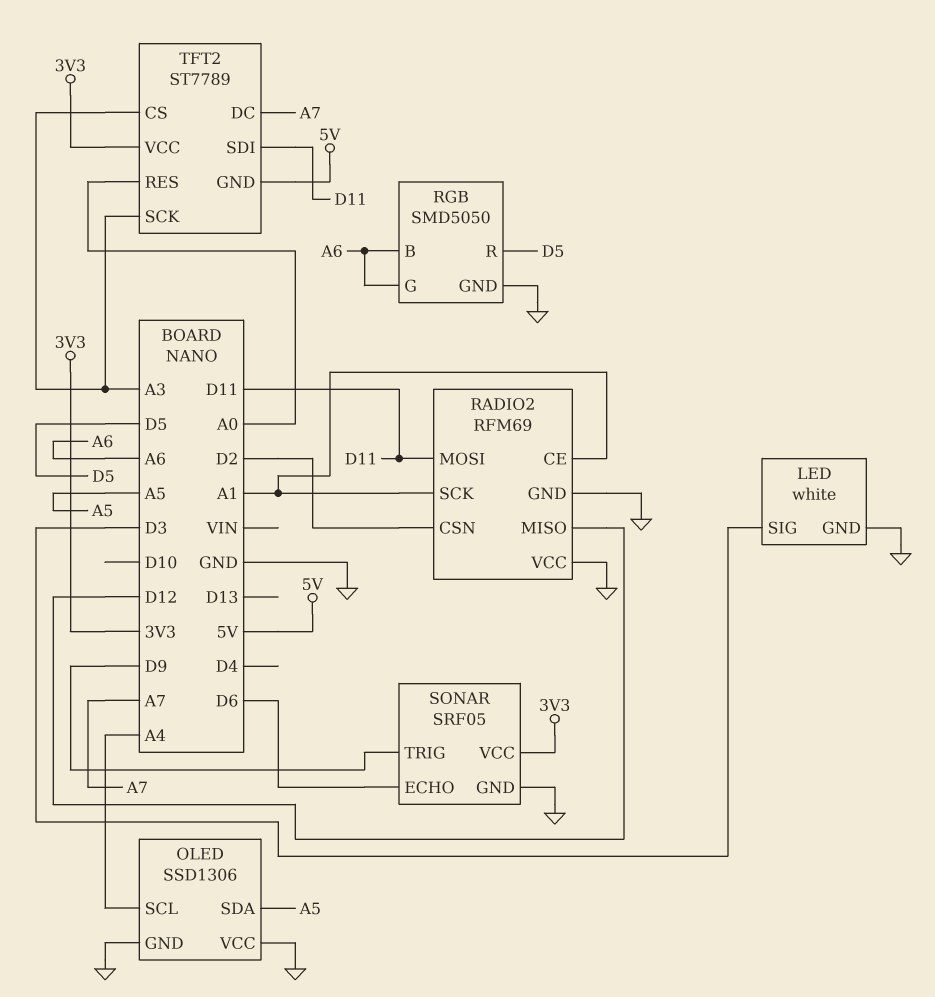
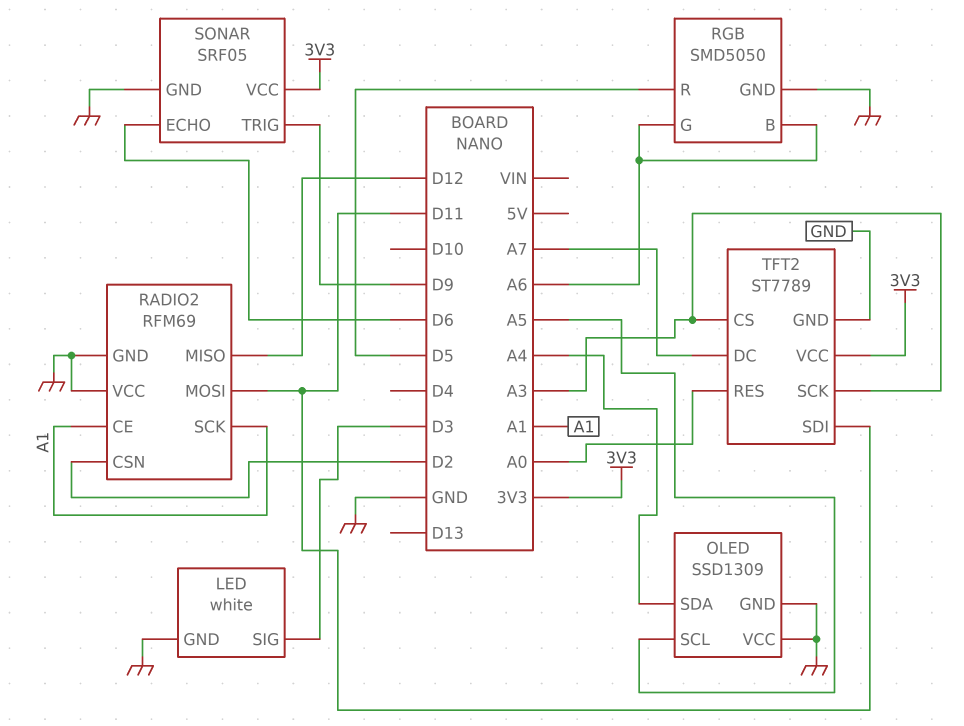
OLED: SSD1306 -> SSD1309
OLED pin SCL: A4 -> A5
OLED pin SDA: A5 -> A4
TFT2 pin GND: 5V -> GND

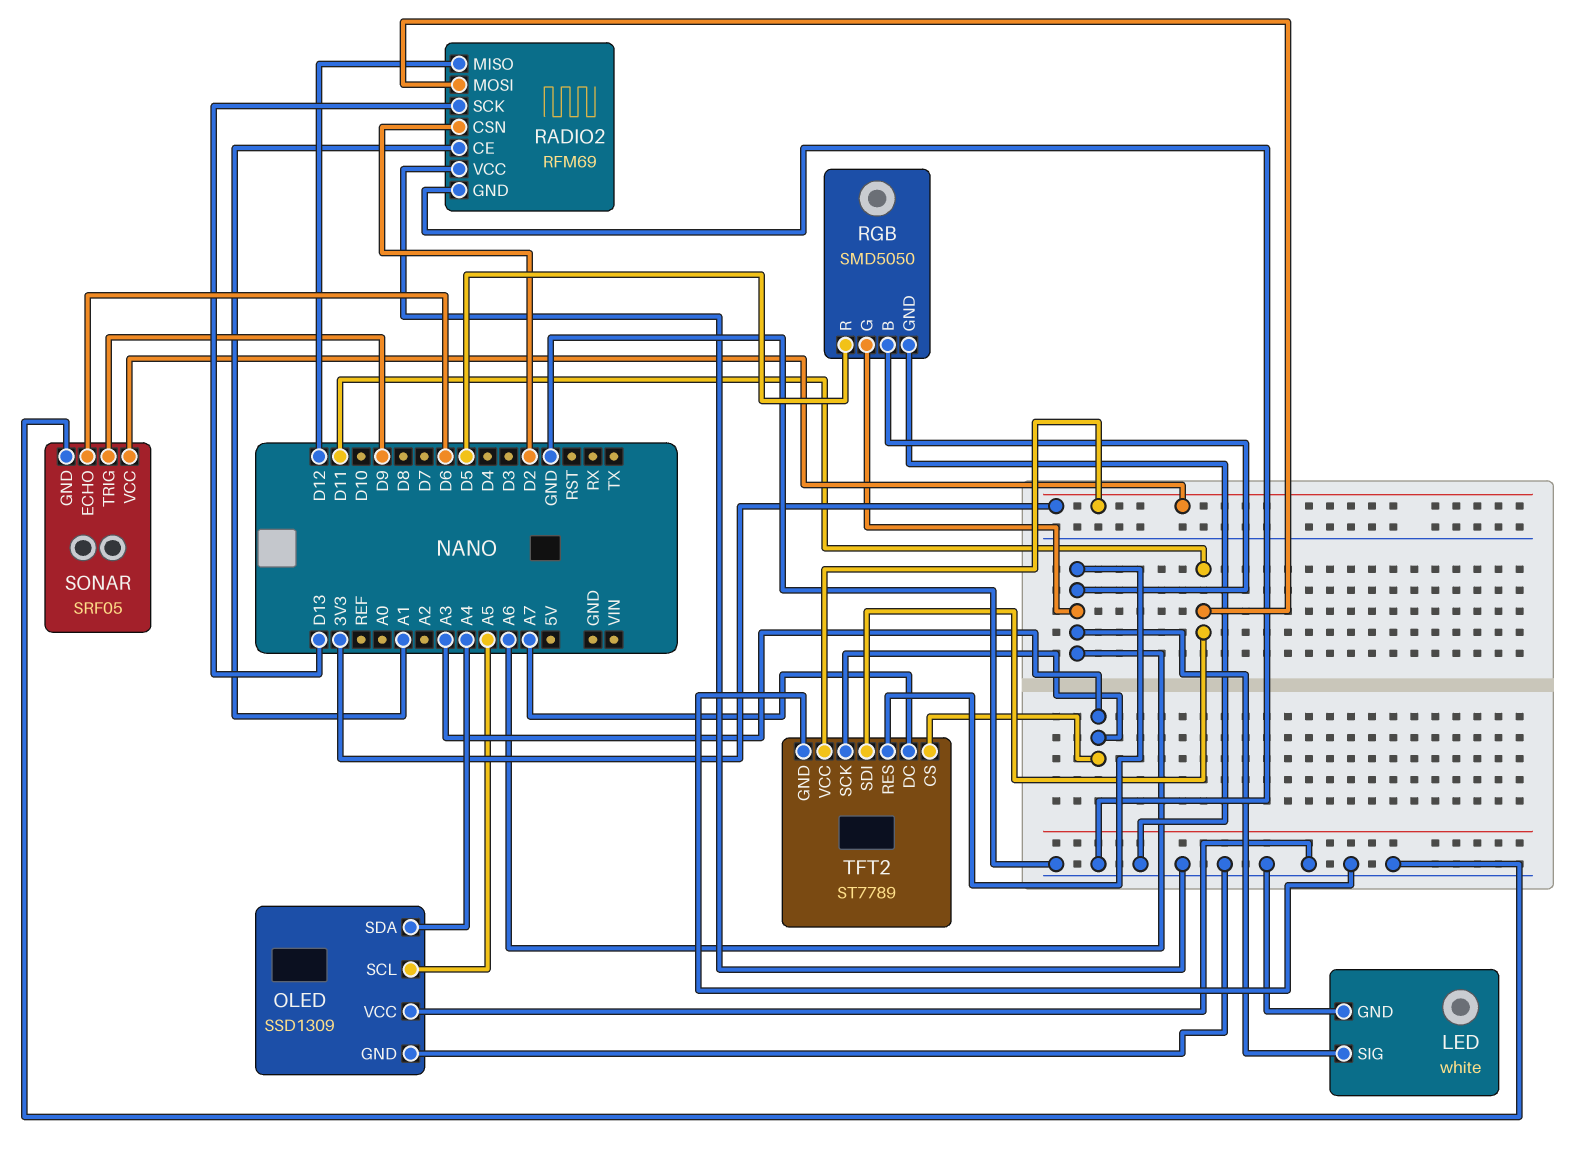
LED pin SIG: D3 -> A6
RADIO2 pin SCK: A1 -> D13
TFT2 pin RES: A0 -> A6

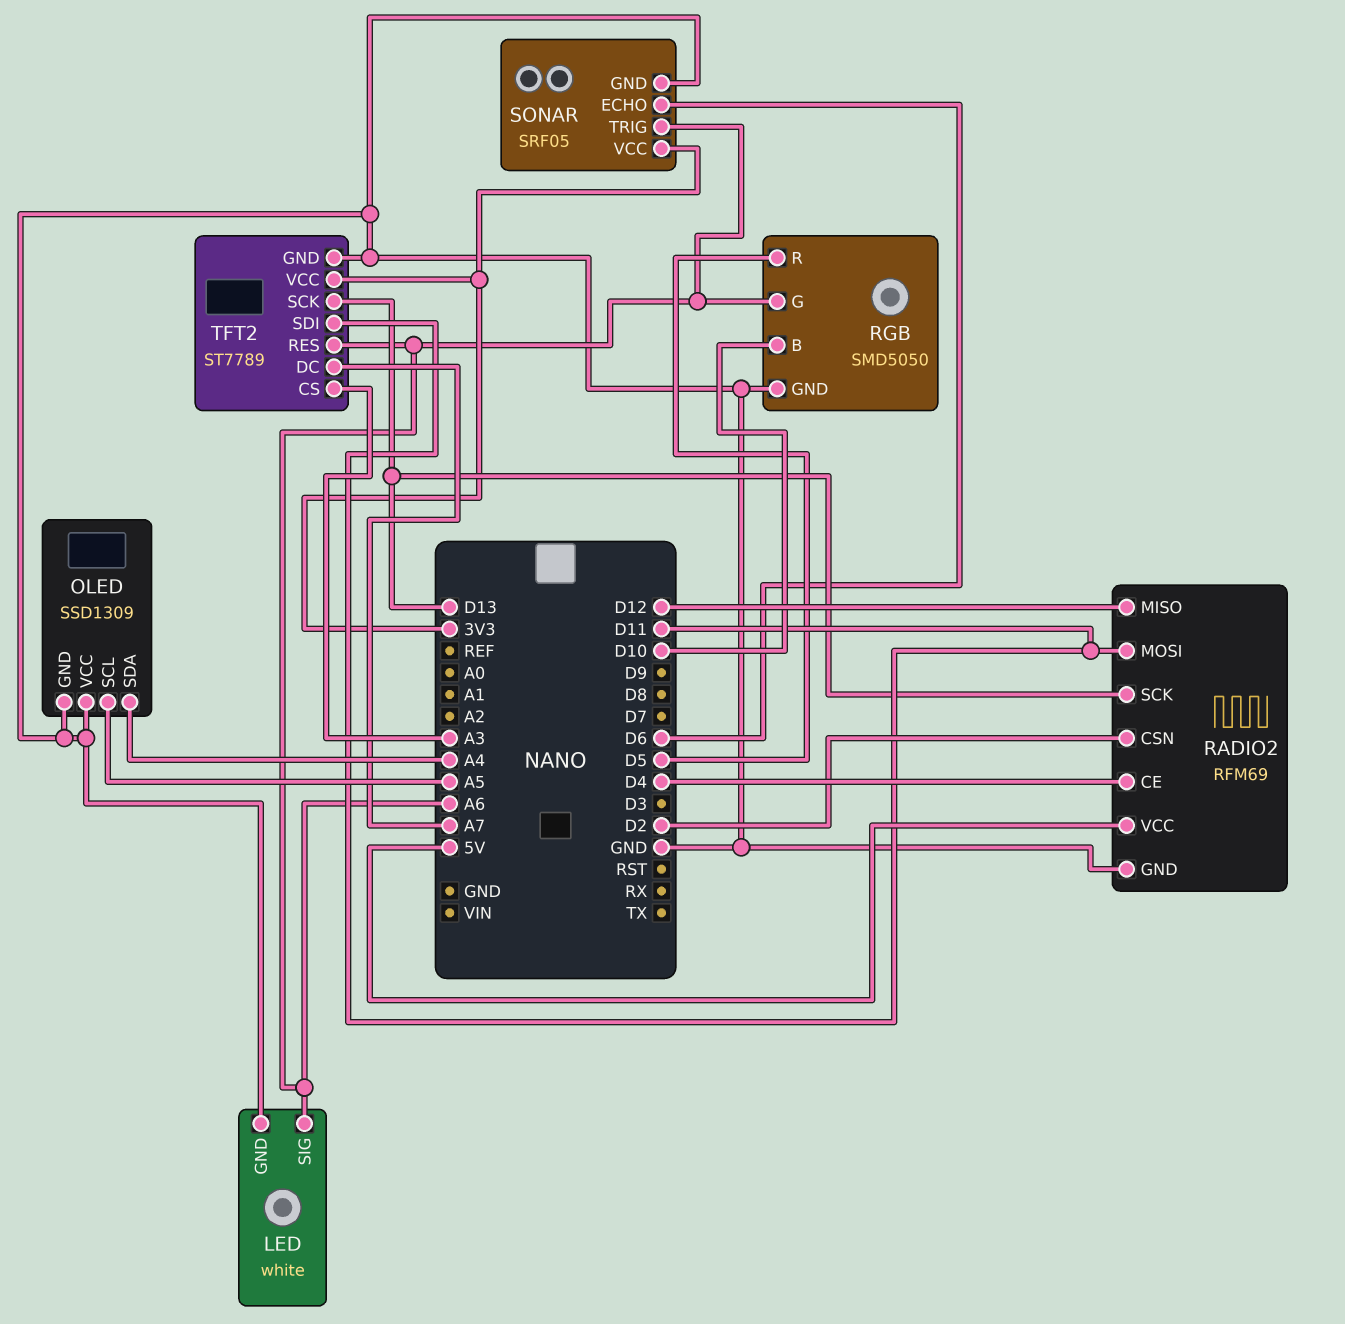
RADIO2 pin CE: A1 -> D4
RADIO2 pin VCC: GND -> 5V
RGB pin B: A6 -> D10
SONAR pin TRIG: D9 -> A6
TFT2 pin SCK: A3 -> D13

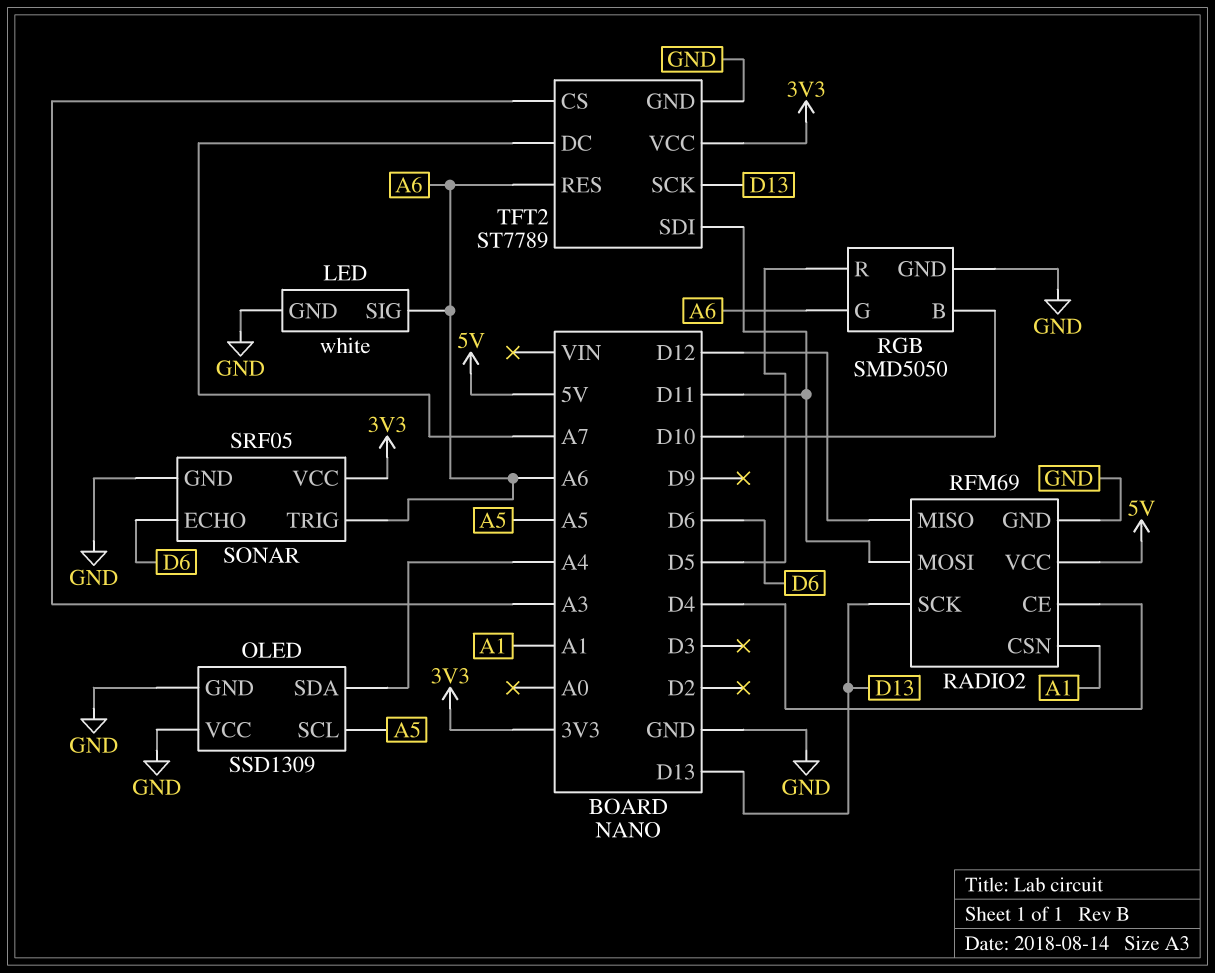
RADIO2 pin CSN: D2 -> A1

